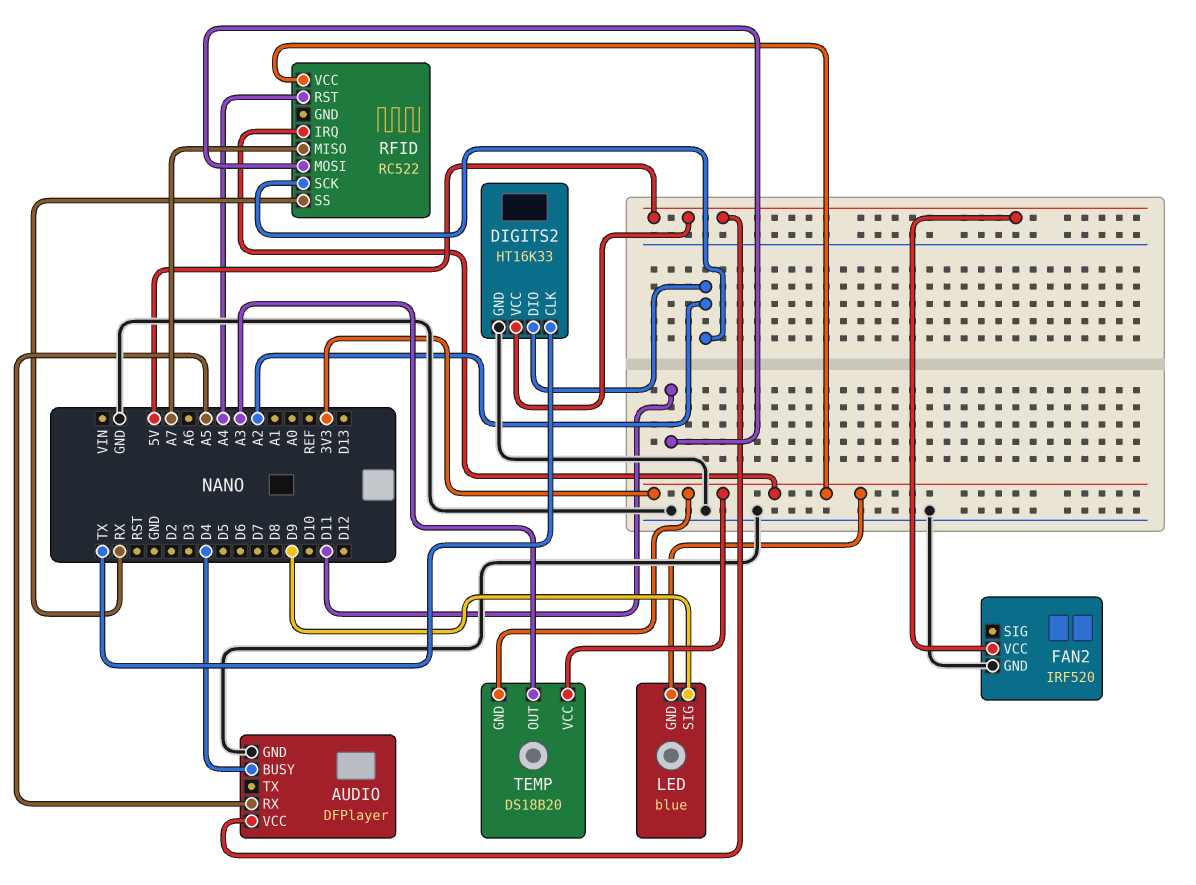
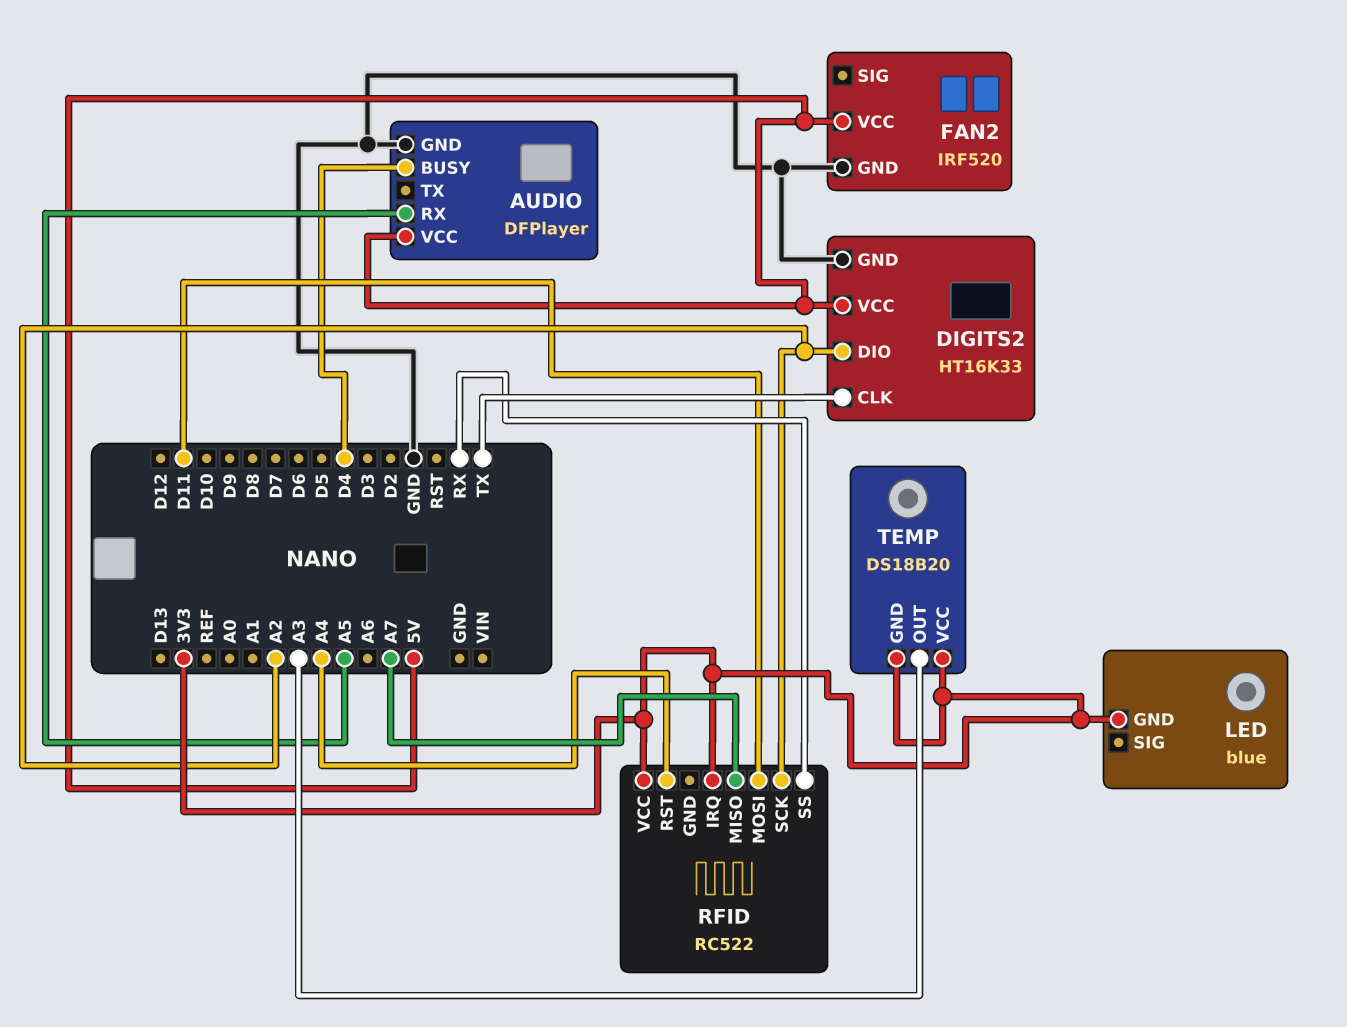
LED pin SIG: D9 -> none

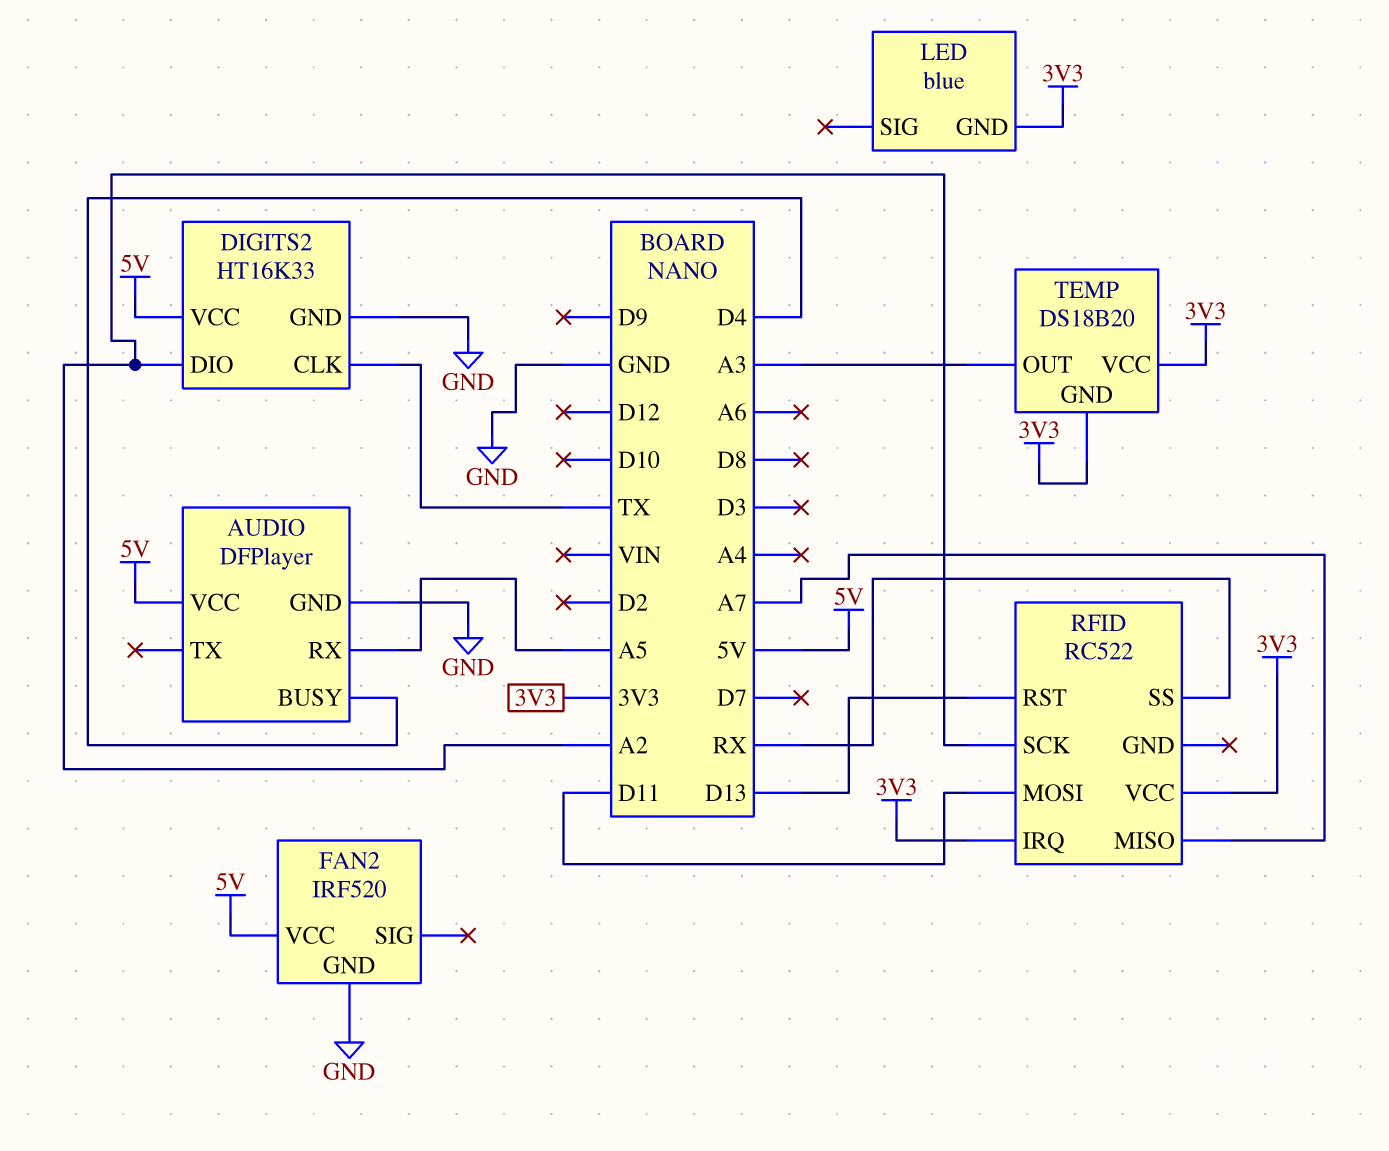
RFID pin RST: A4 -> D13

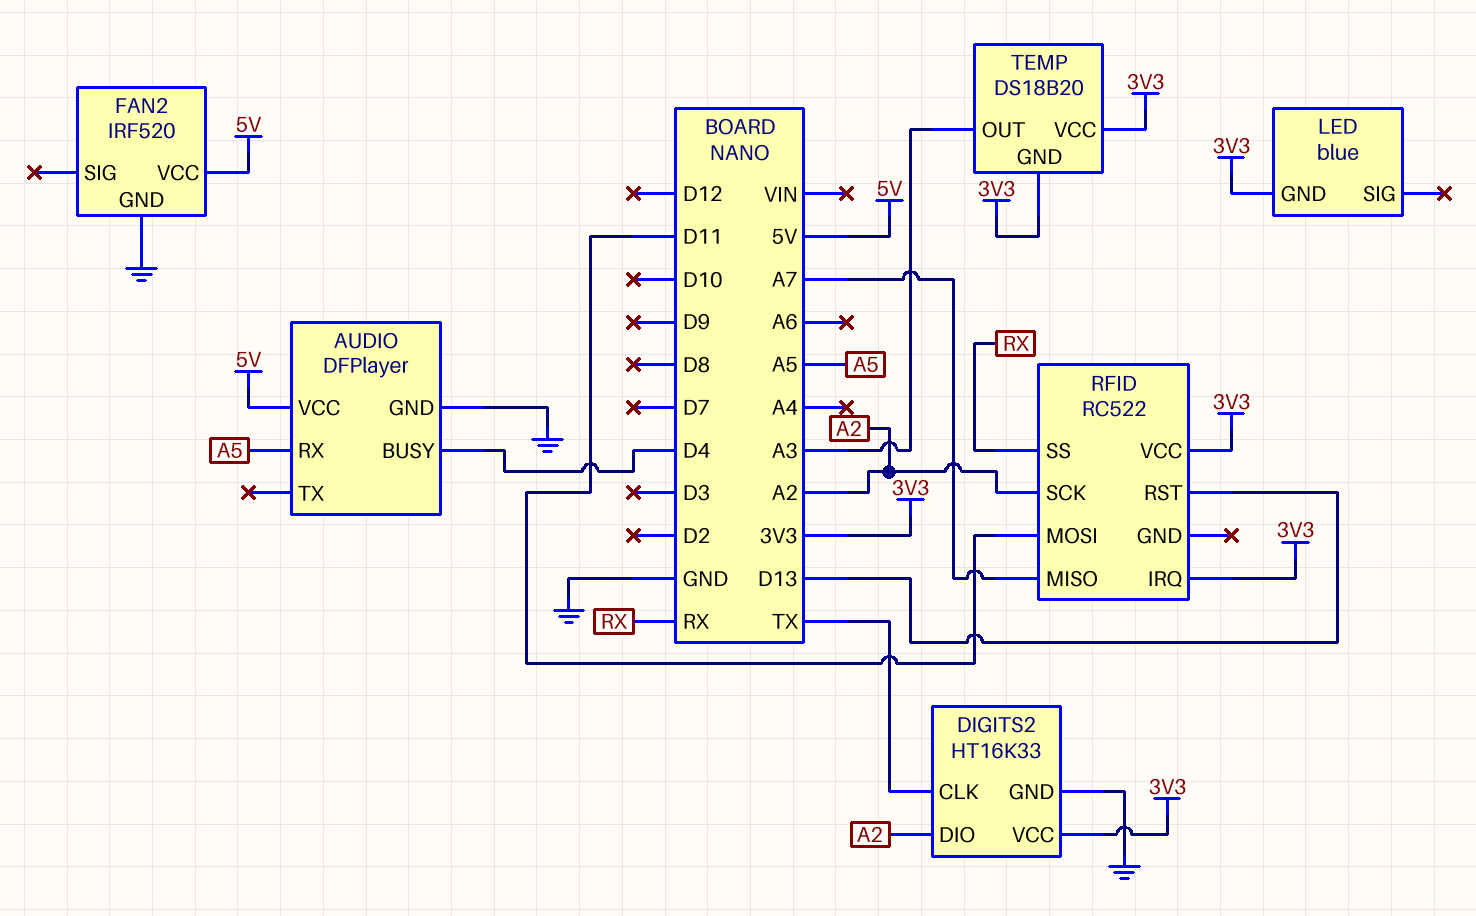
DIGITS2 pin VCC: 5V -> 3V3

